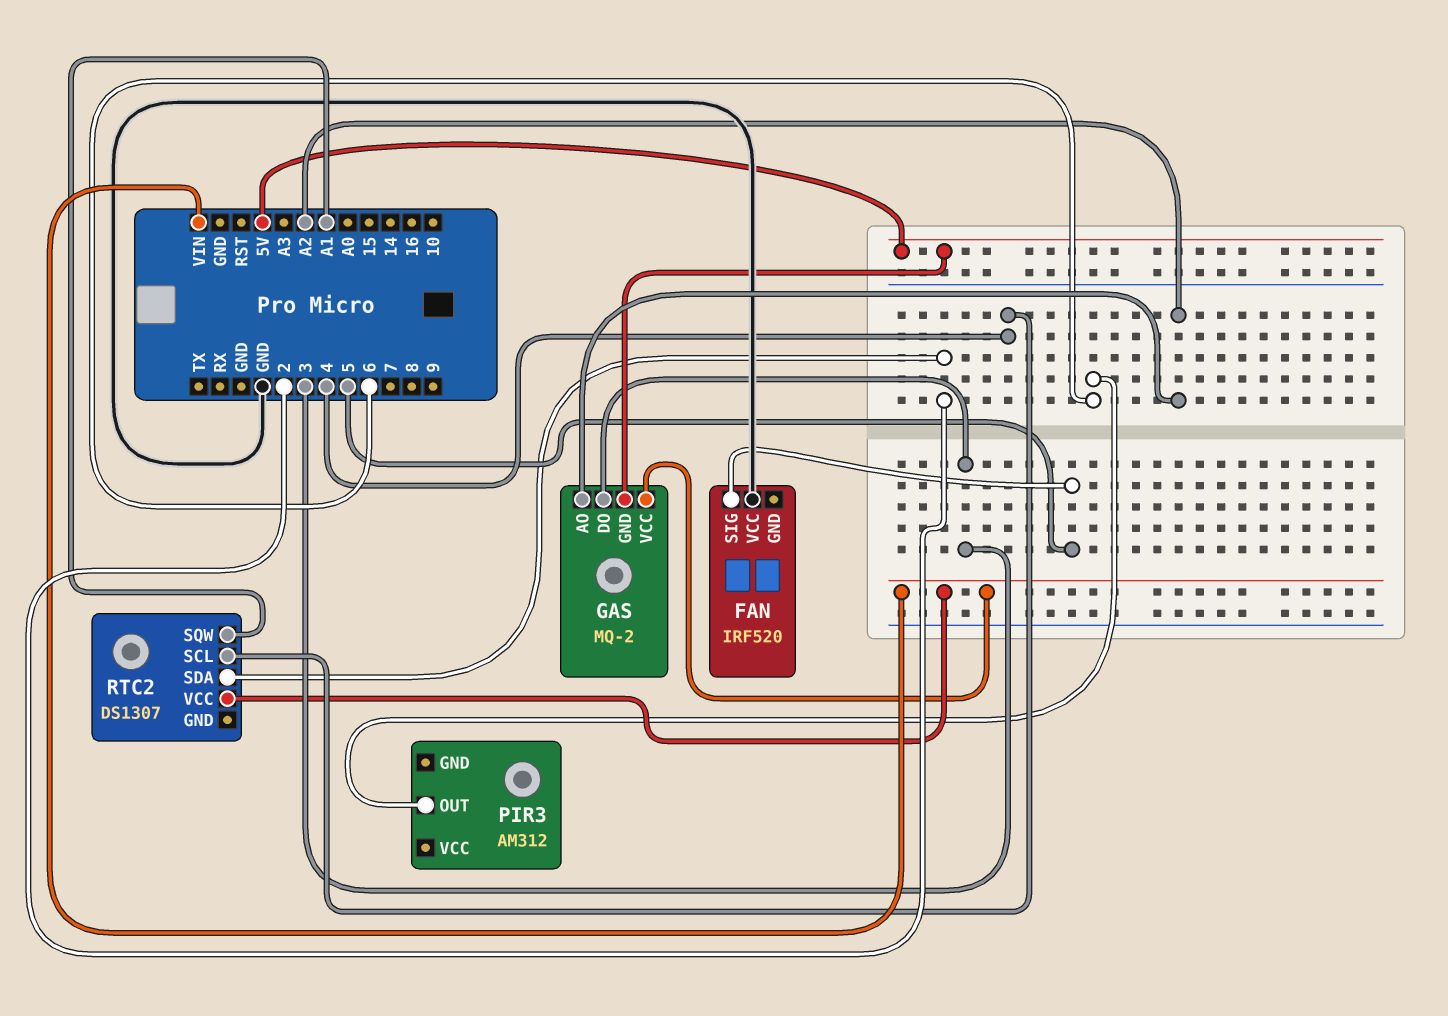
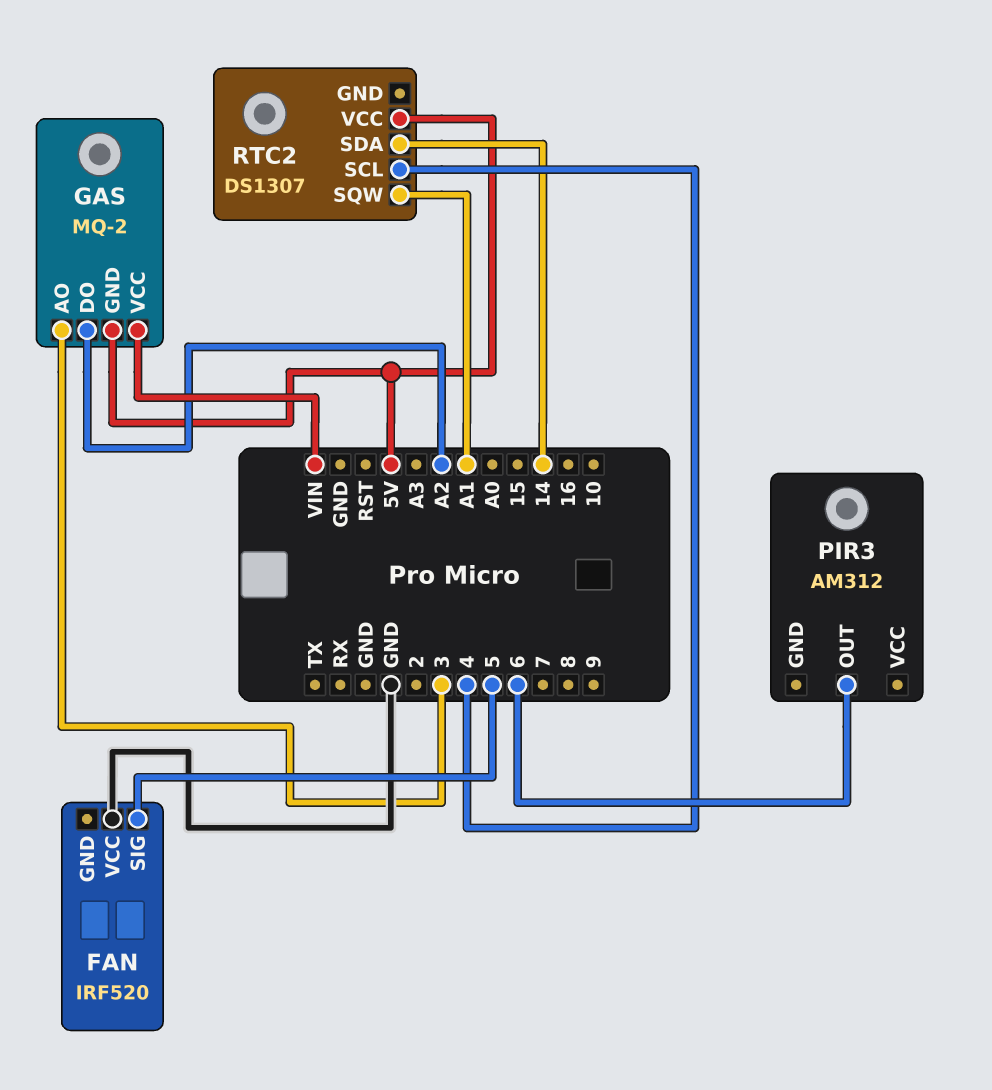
GAS pin AO: A2 -> 3
GAS pin DO: 3 -> A2
RTC2 pin SDA: 2 -> 14
RTC2 pin VCC: VIN -> 5V

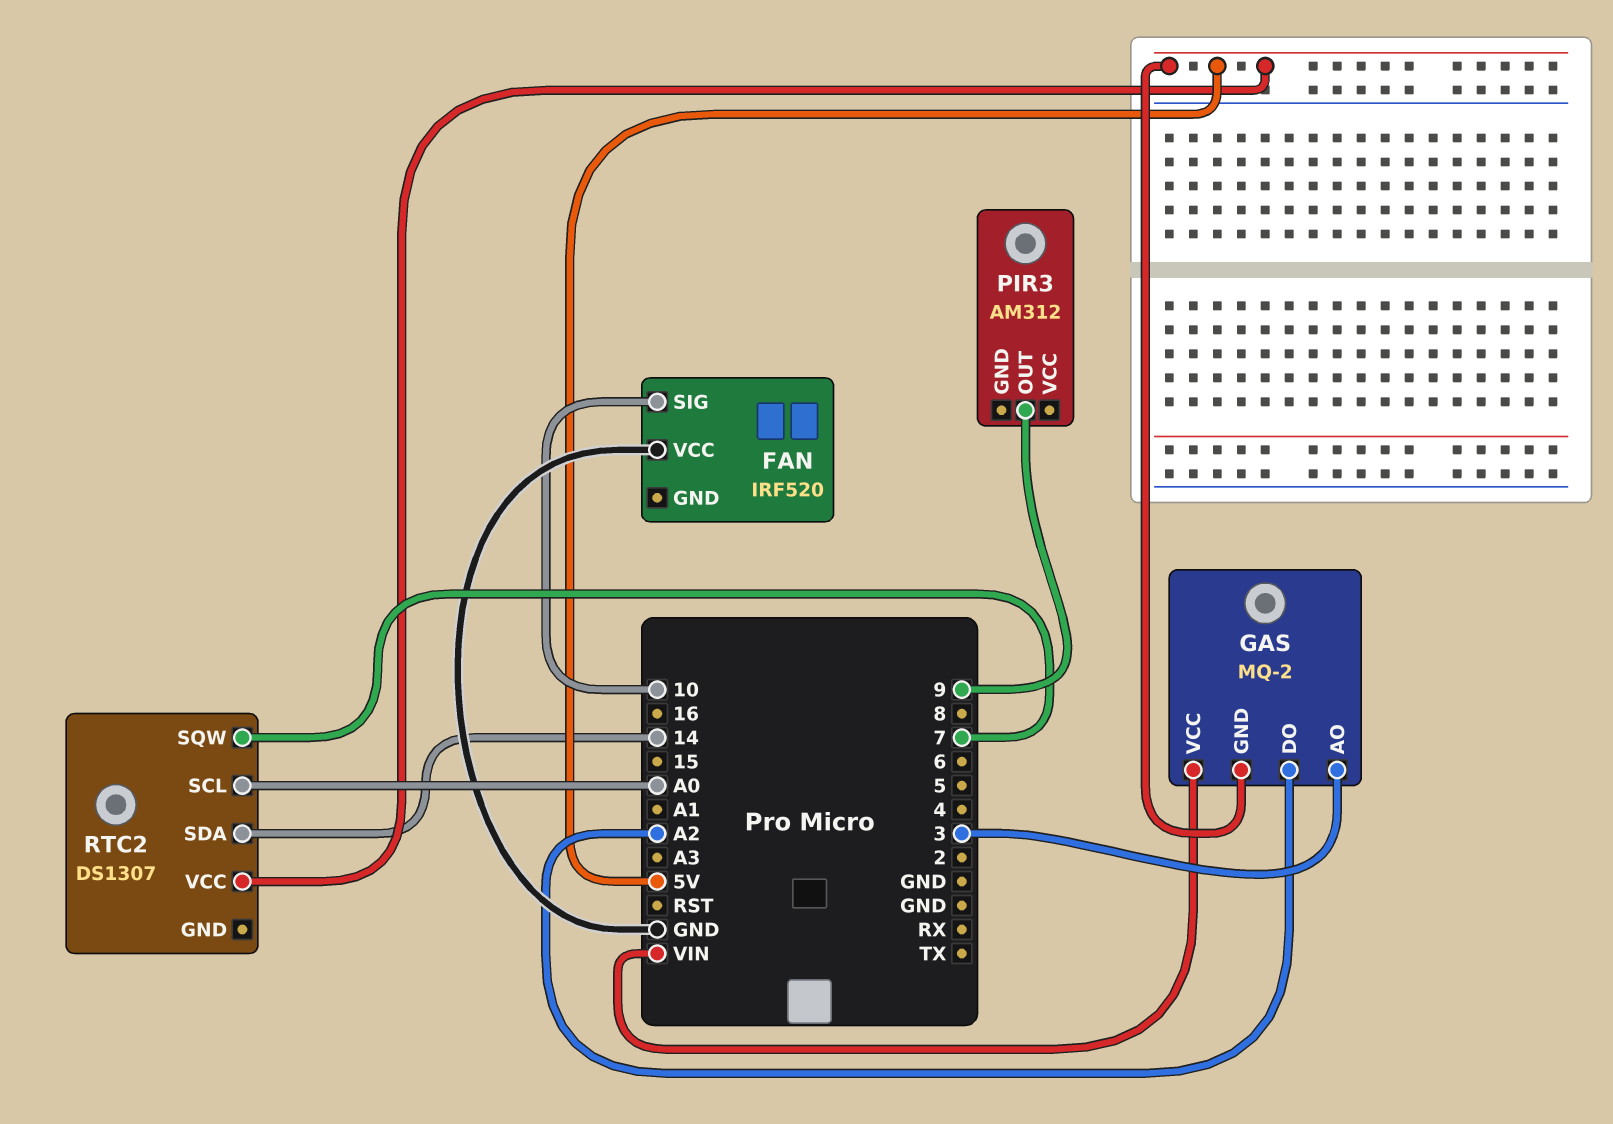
FAN pin SIG: 5 -> 10
PIR3 pin OUT: 6 -> 9
RTC2 pin SCL: 4 -> A0
RTC2 pin SQW: A1 -> 7

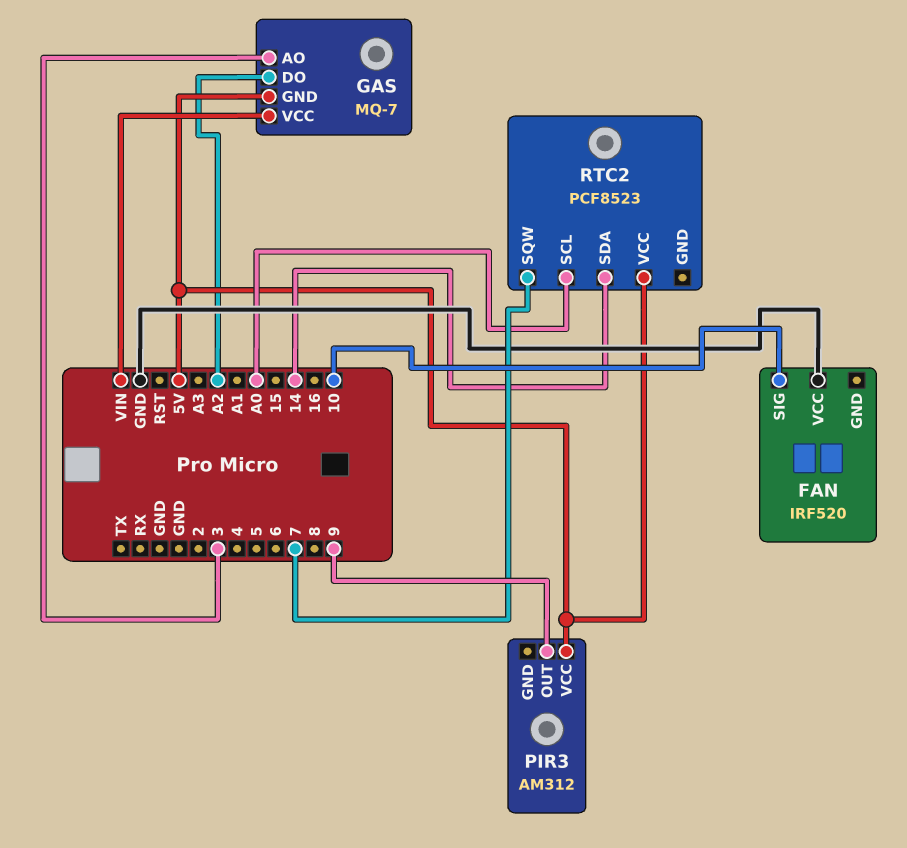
GAS: MQ-2 -> MQ-7
PIR3 pin VCC: none -> 5V
RTC2: DS1307 -> PCF8523

